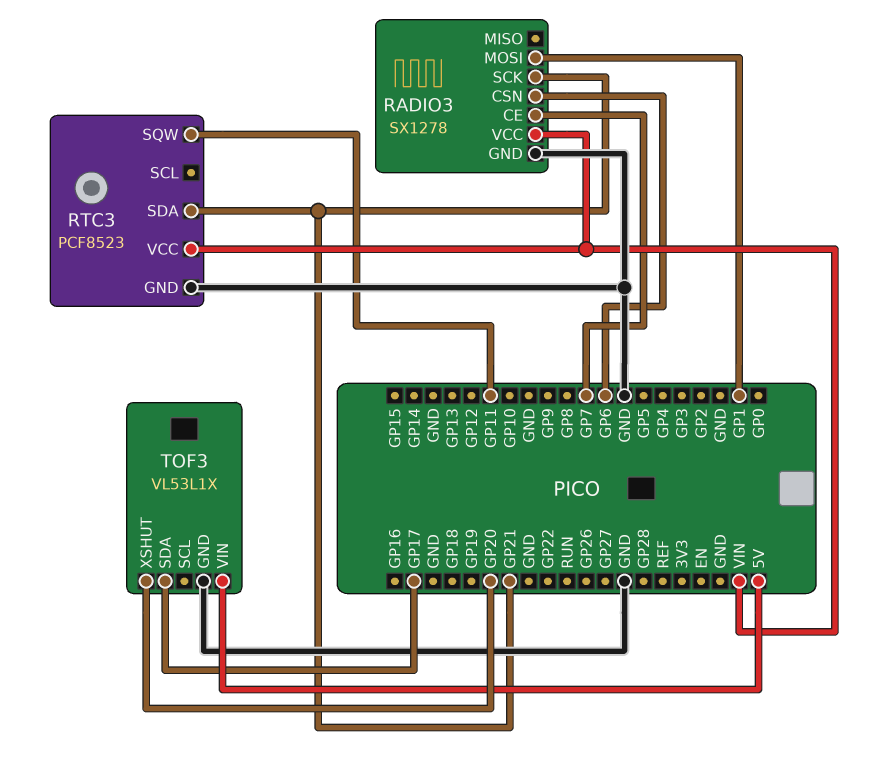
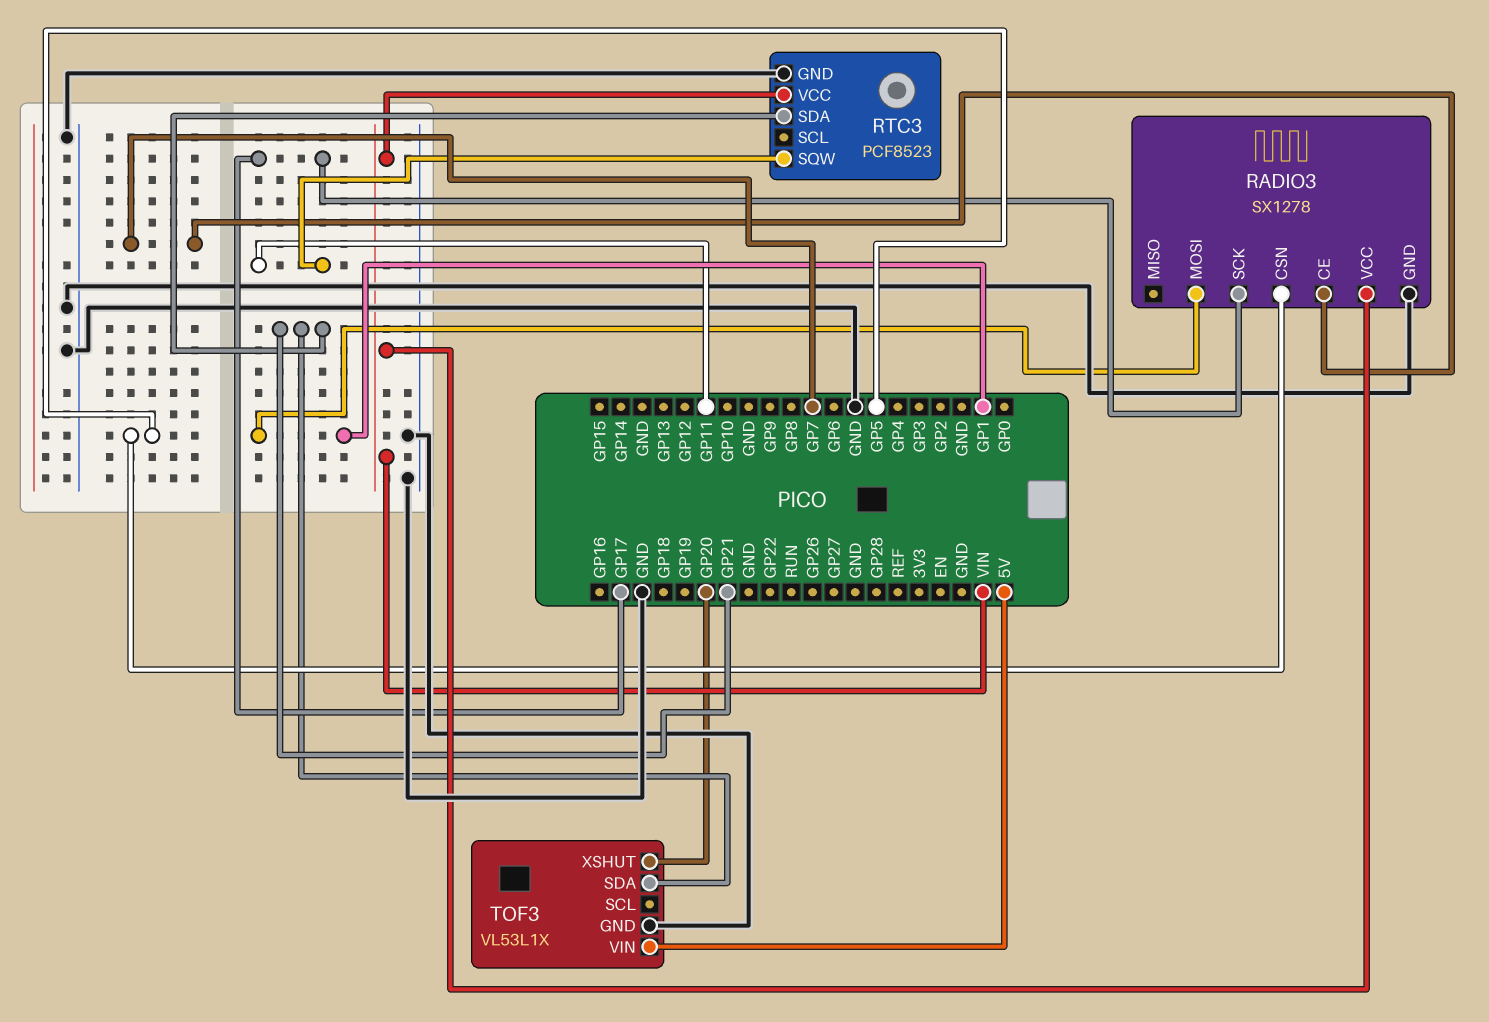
RADIO3 pin CSN: GP6 -> GP5
RADIO3 pin SCK: GP21 -> GP17
TOF3 pin SDA: GP17 -> GP21

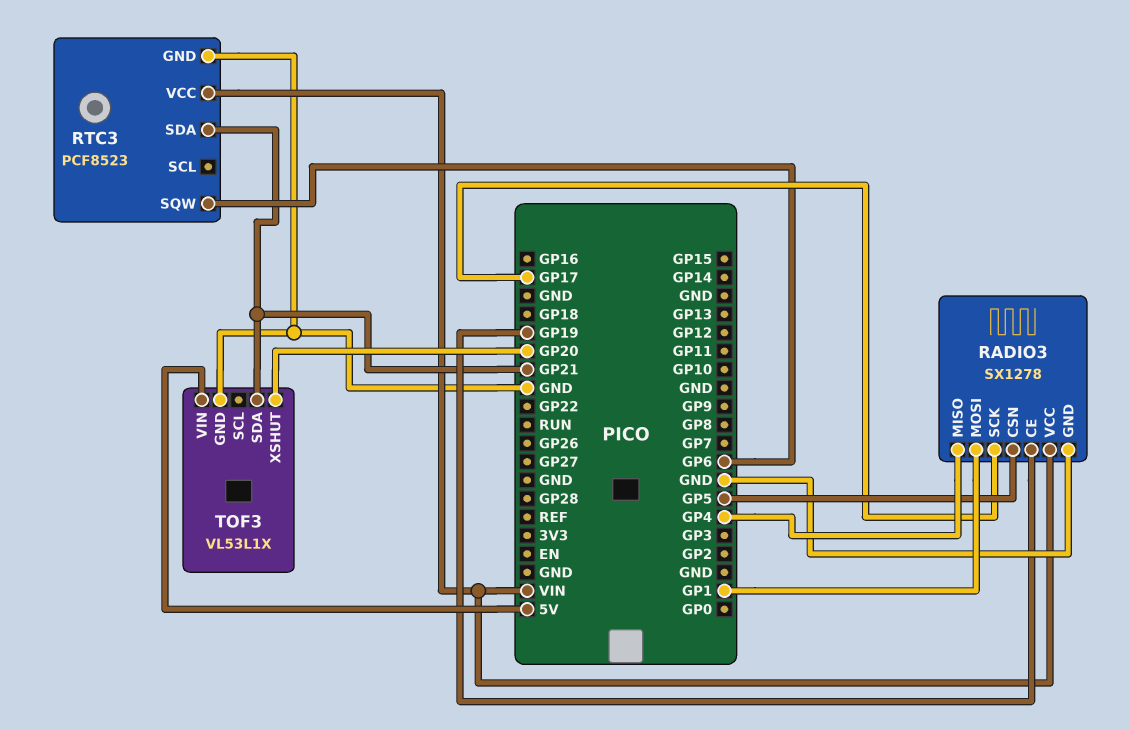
RADIO3 pin CE: GP7 -> GP19
RADIO3 pin MISO: none -> GP4
RTC3 pin SQW: GP11 -> GP6

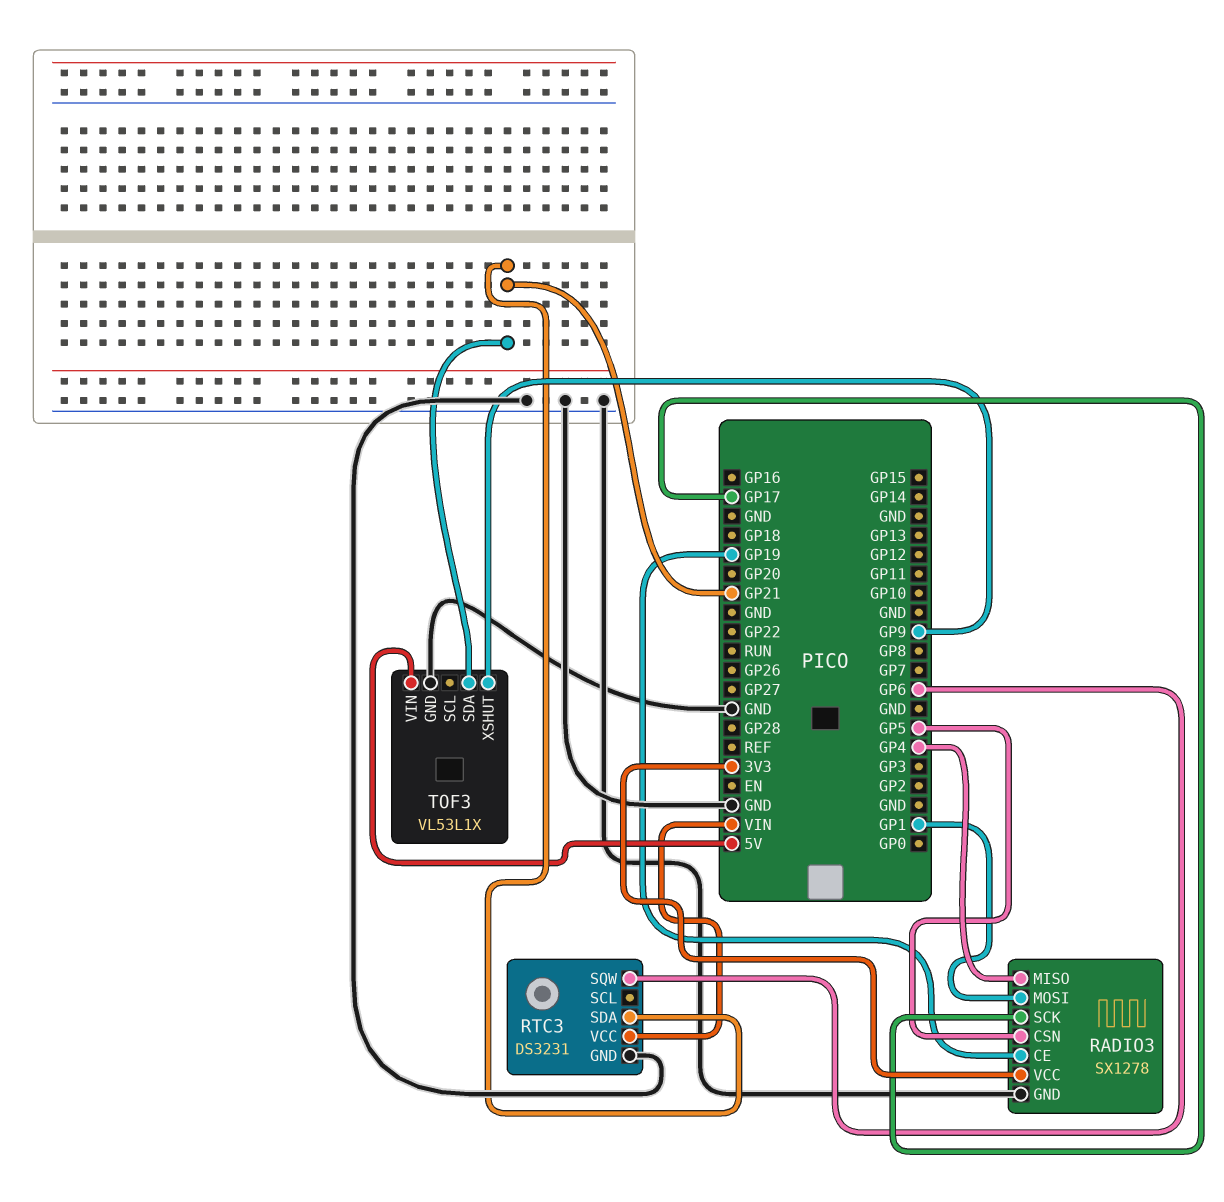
RADIO3 pin VCC: VIN -> 3V3
RTC3: PCF8523 -> DS3231
TOF3 pin XSHUT: GP20 -> GP9

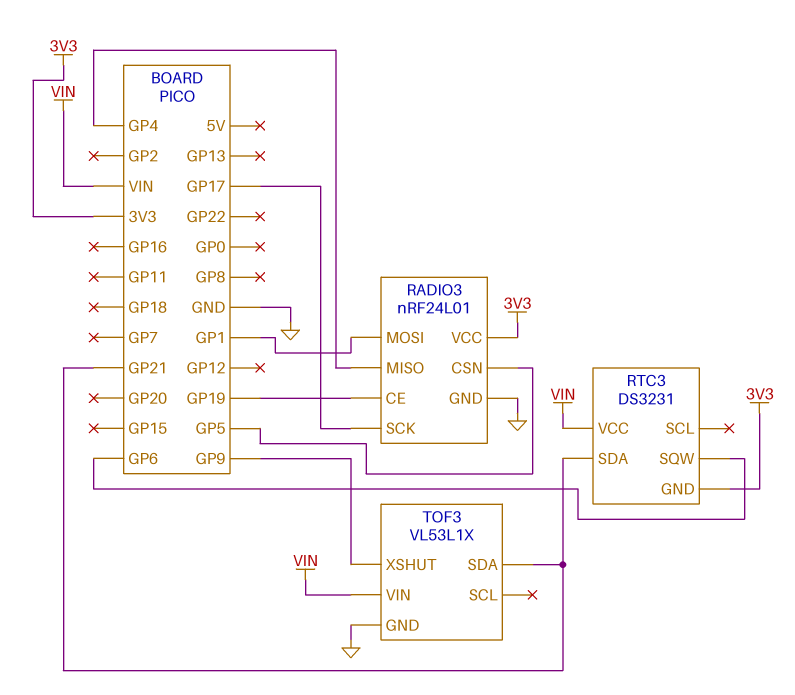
RADIO3: SX1278 -> nRF24L01
RTC3 pin GND: GND -> 3V3
TOF3 pin VIN: 5V -> VIN

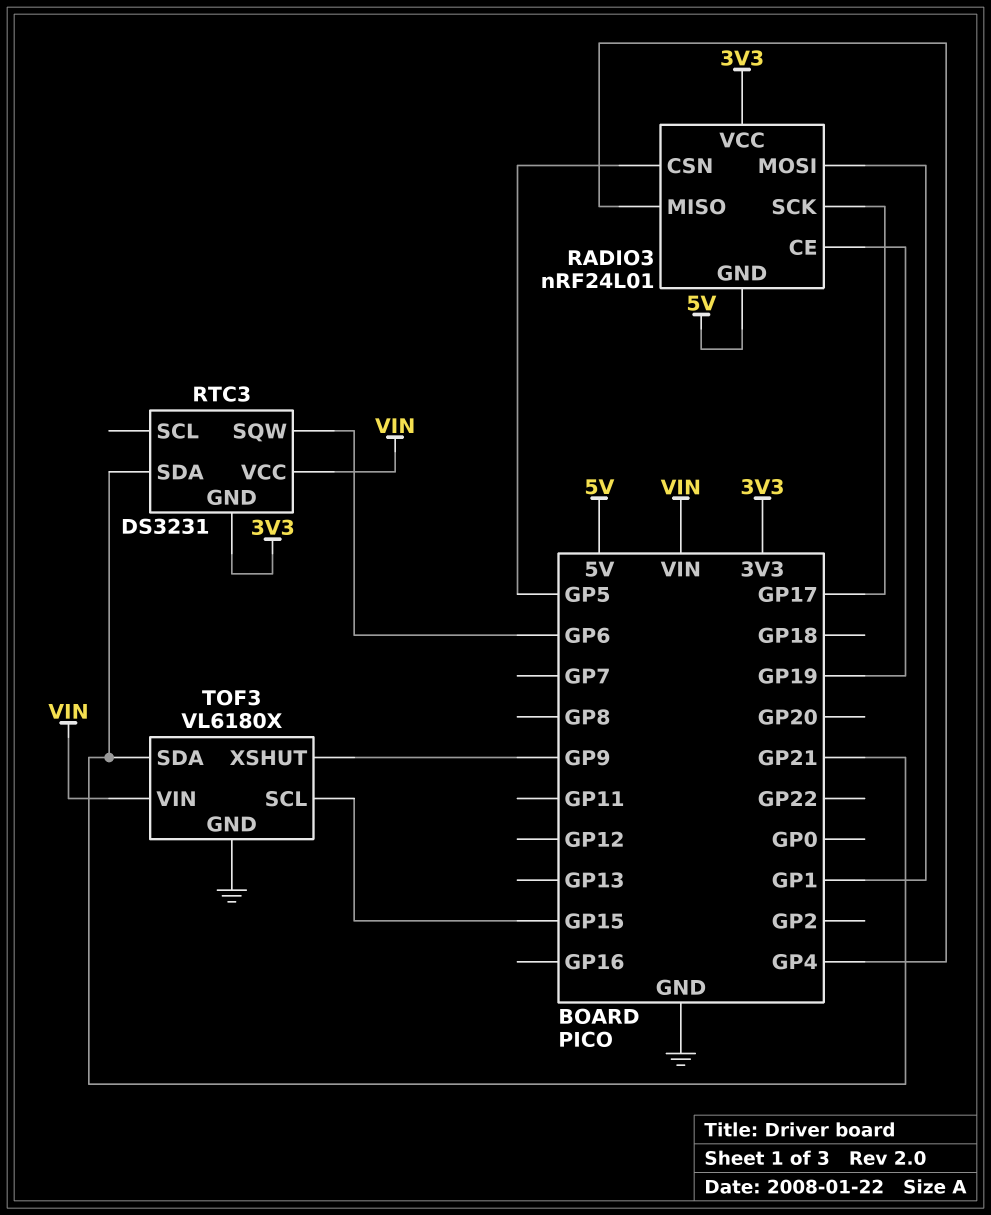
RADIO3 pin GND: GND -> 5V
TOF3: VL53L1X -> VL6180X
TOF3 pin SCL: none -> GP15

